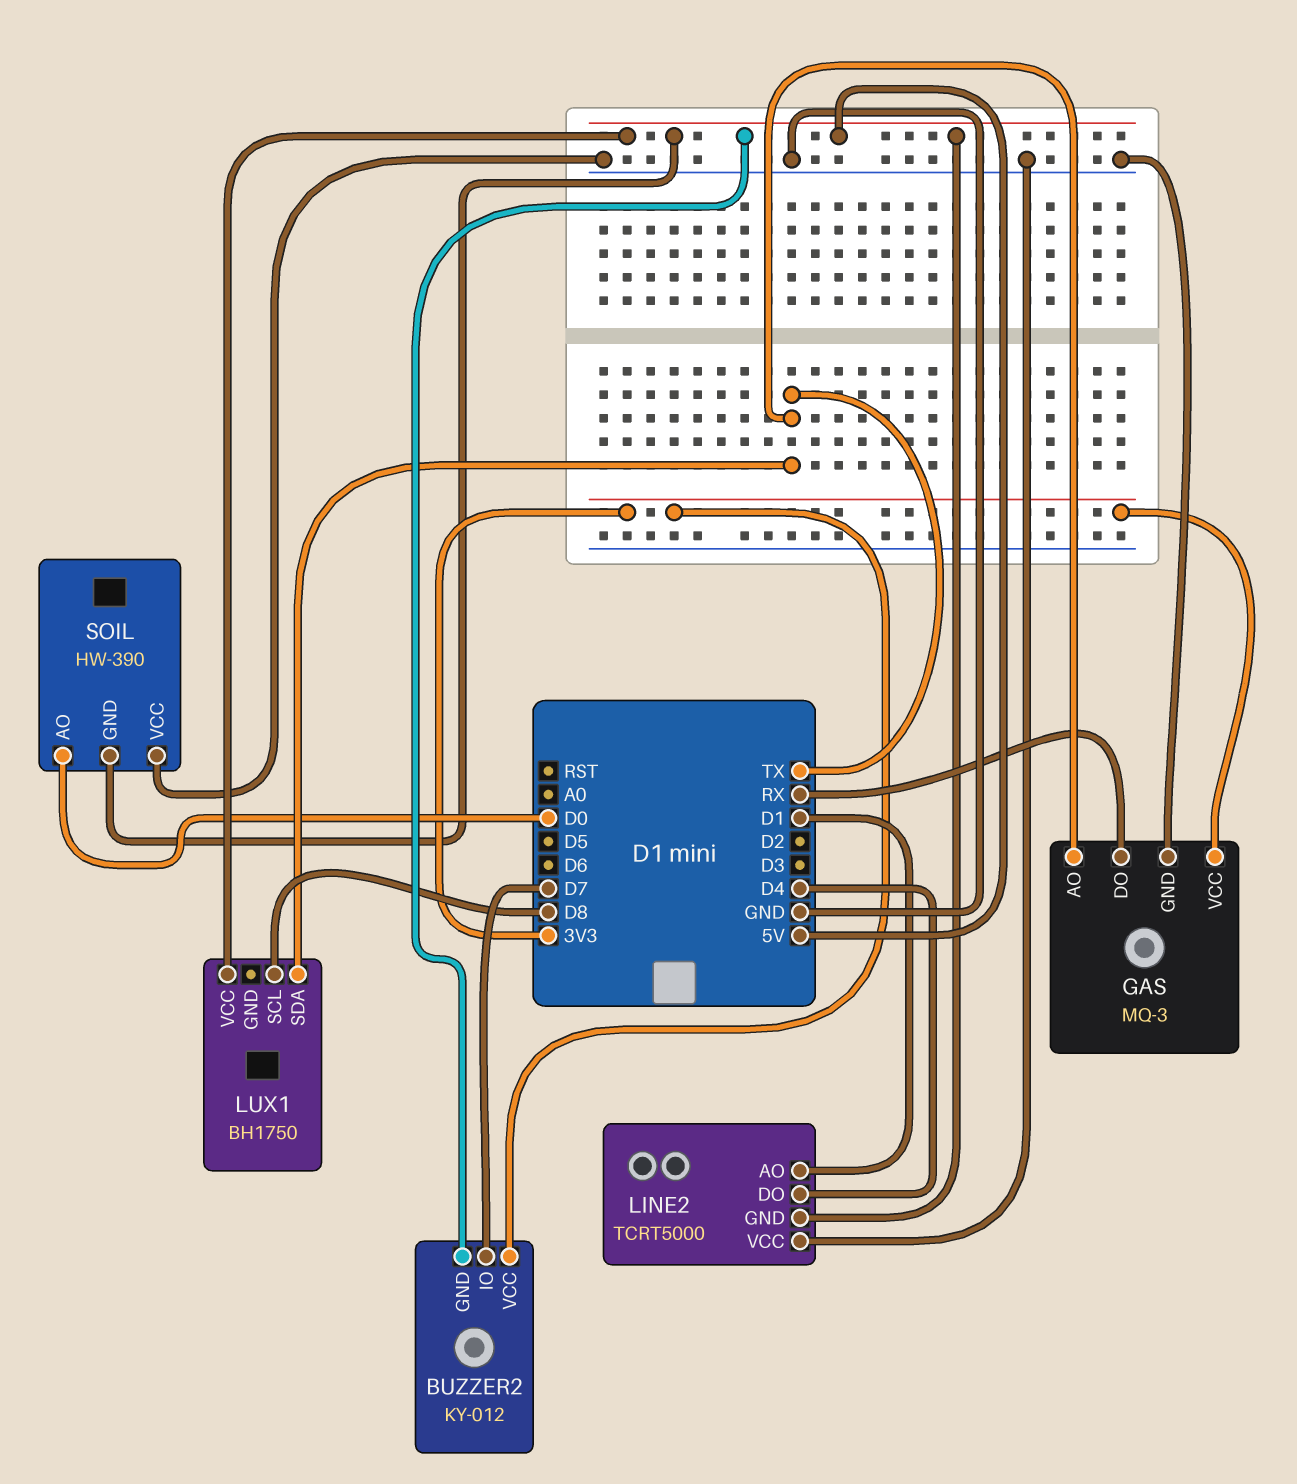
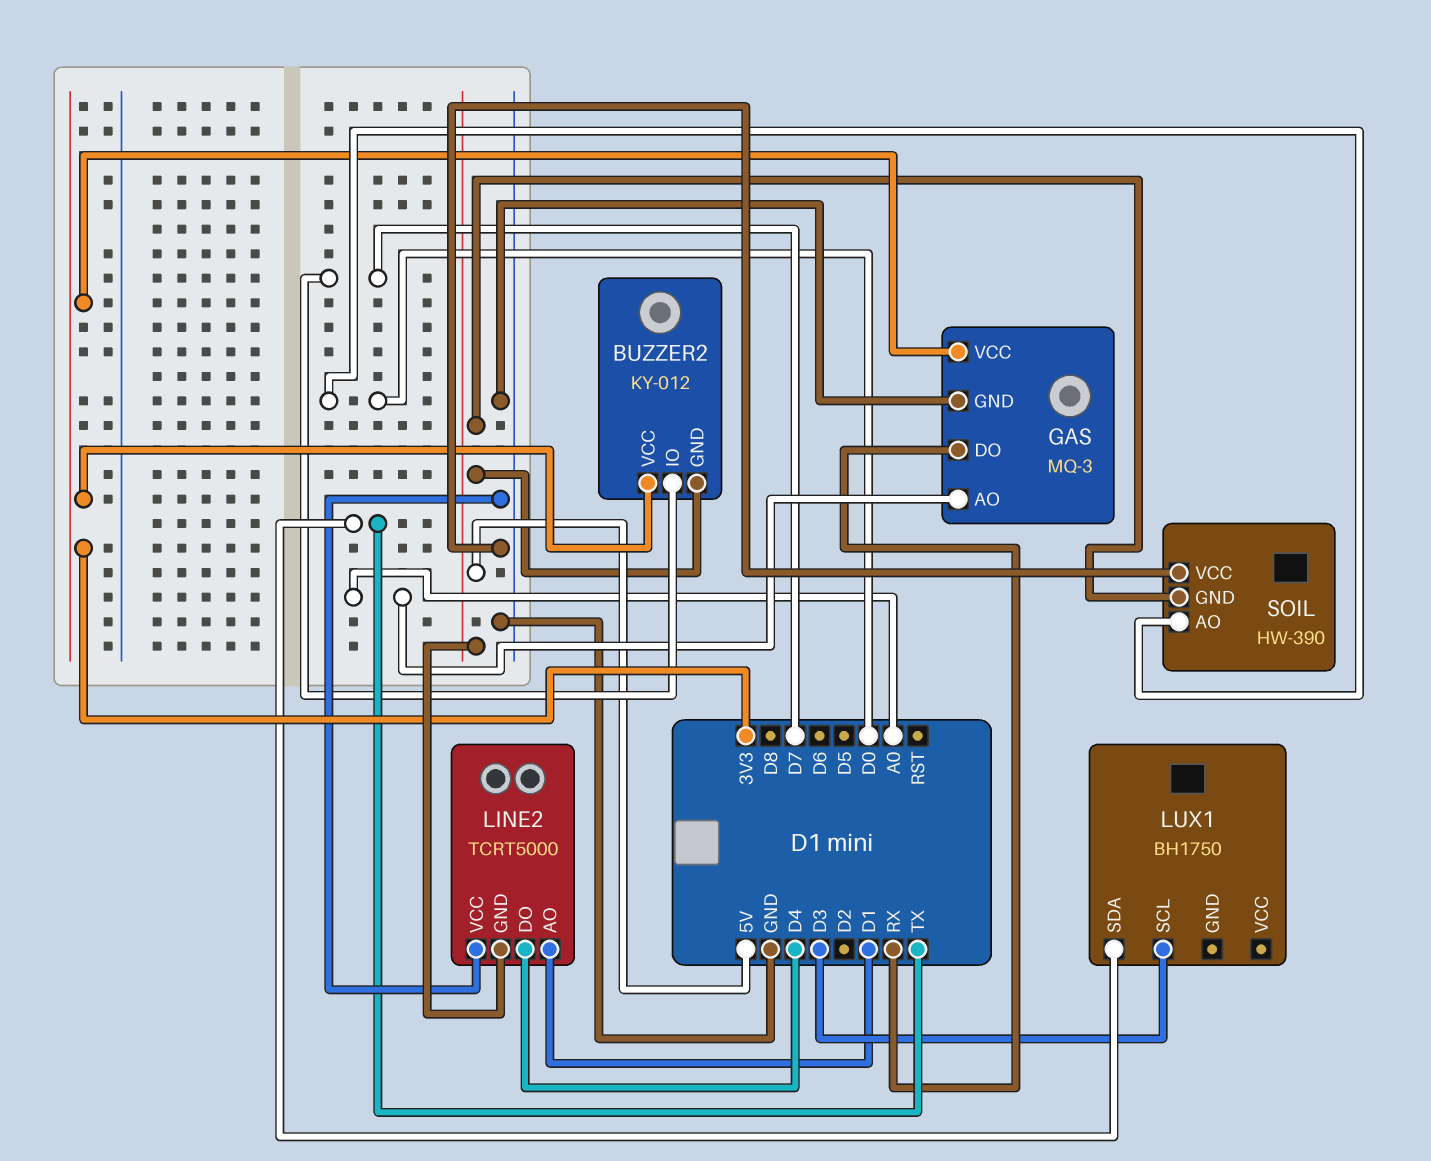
GAS pin AO: TX -> A0
LUX1 pin SCL: D8 -> D3
LUX1 pin VCC: 5V -> none

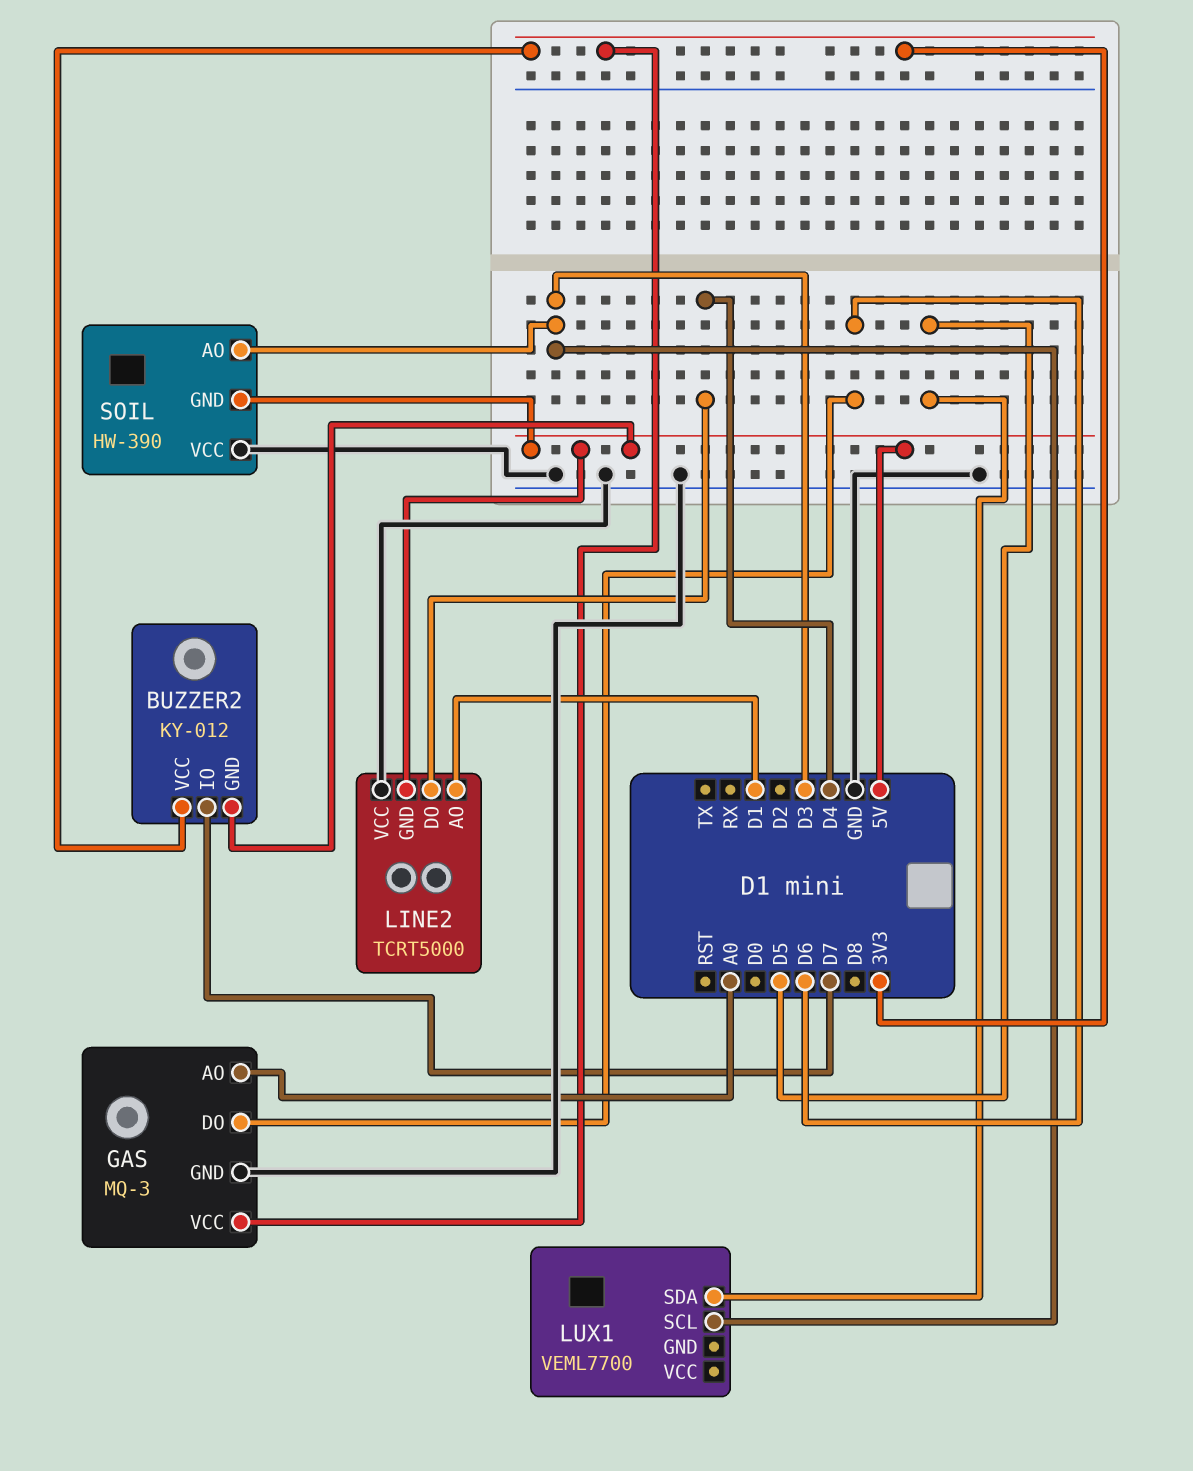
GAS pin DO: RX -> D6
LUX1: BH1750 -> VEML7700
LUX1 pin SDA: TX -> D5
SOIL pin AO: D0 -> D3

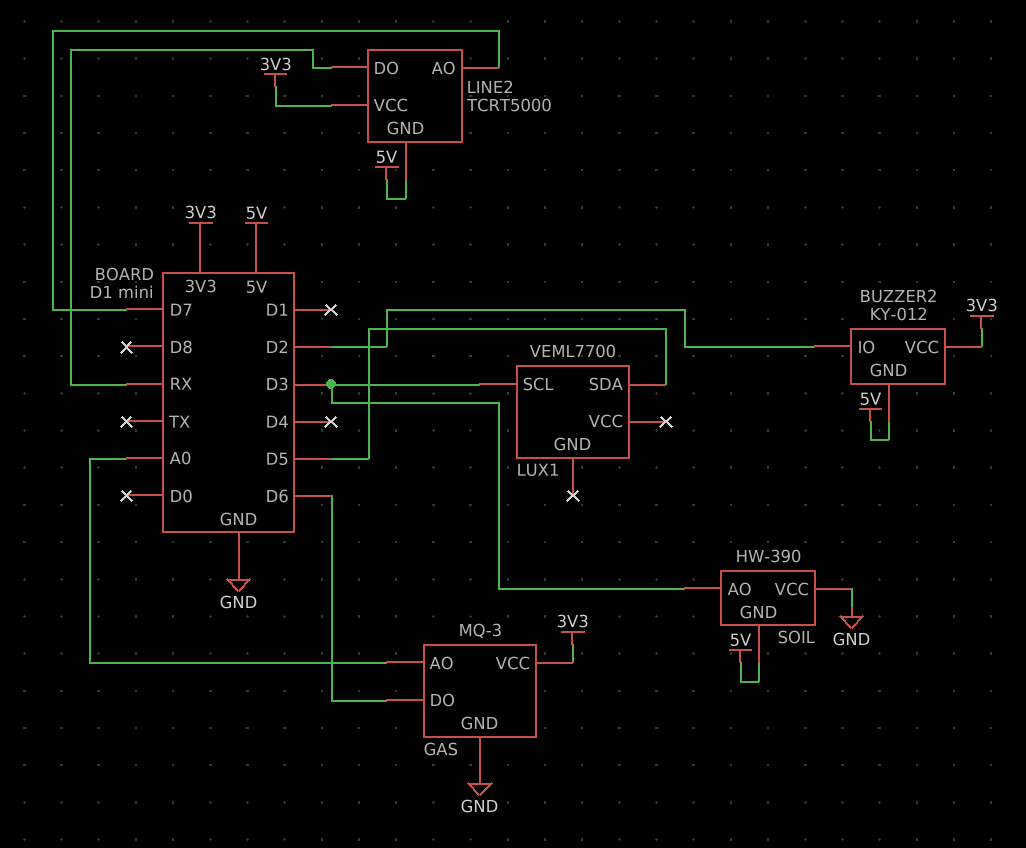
BUZZER2 pin IO: D7 -> D2
LINE2 pin AO: D1 -> D7
LINE2 pin DO: D4 -> RX
LINE2 pin VCC: GND -> 3V3

